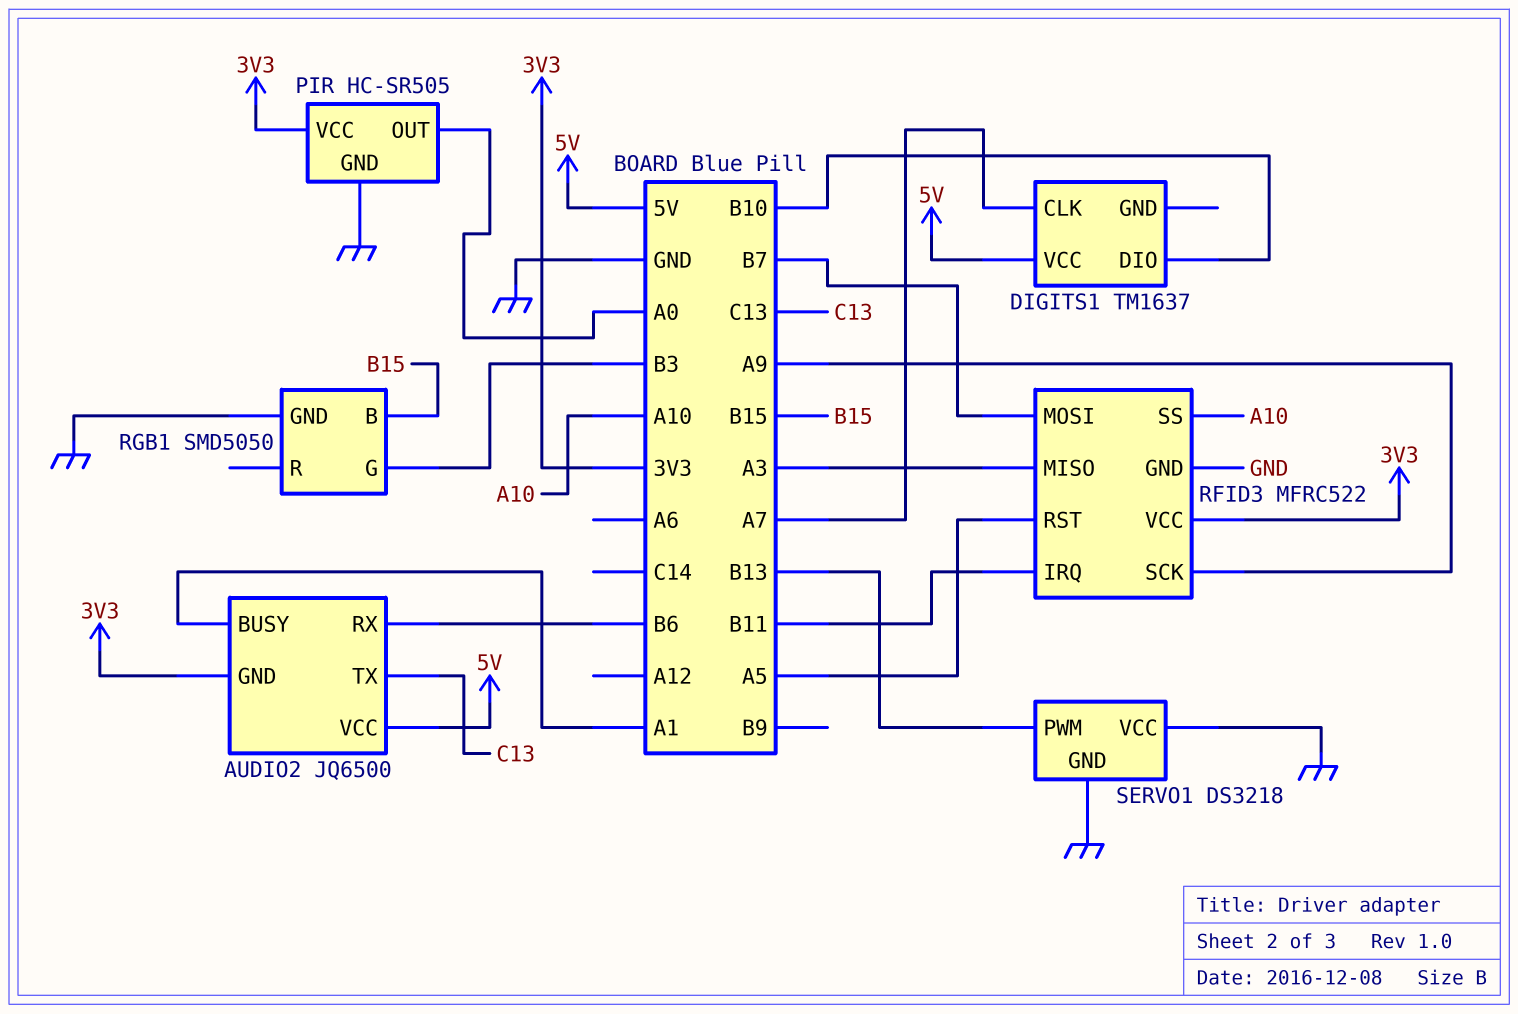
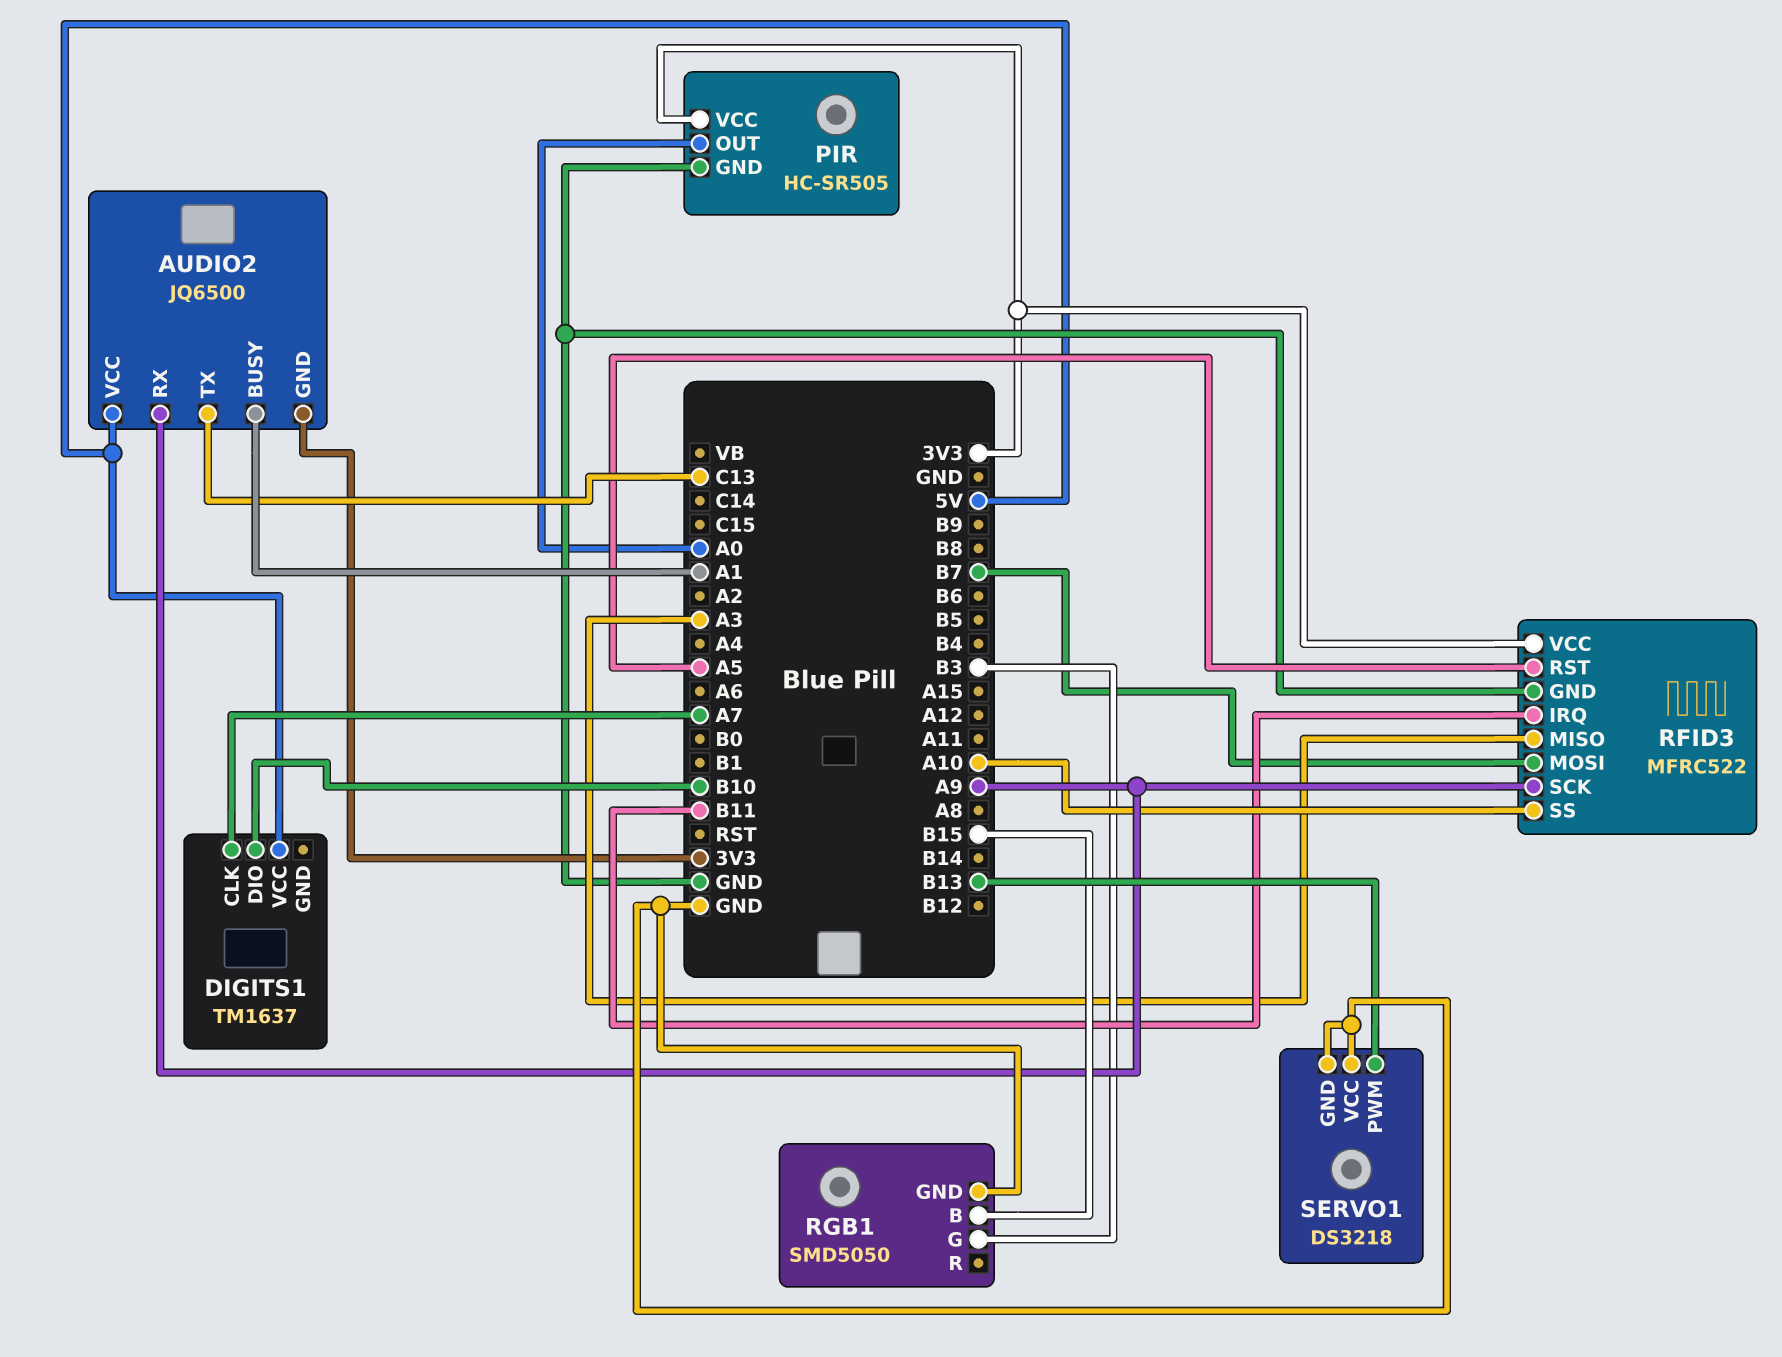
AUDIO2 pin RX: B6 -> A9

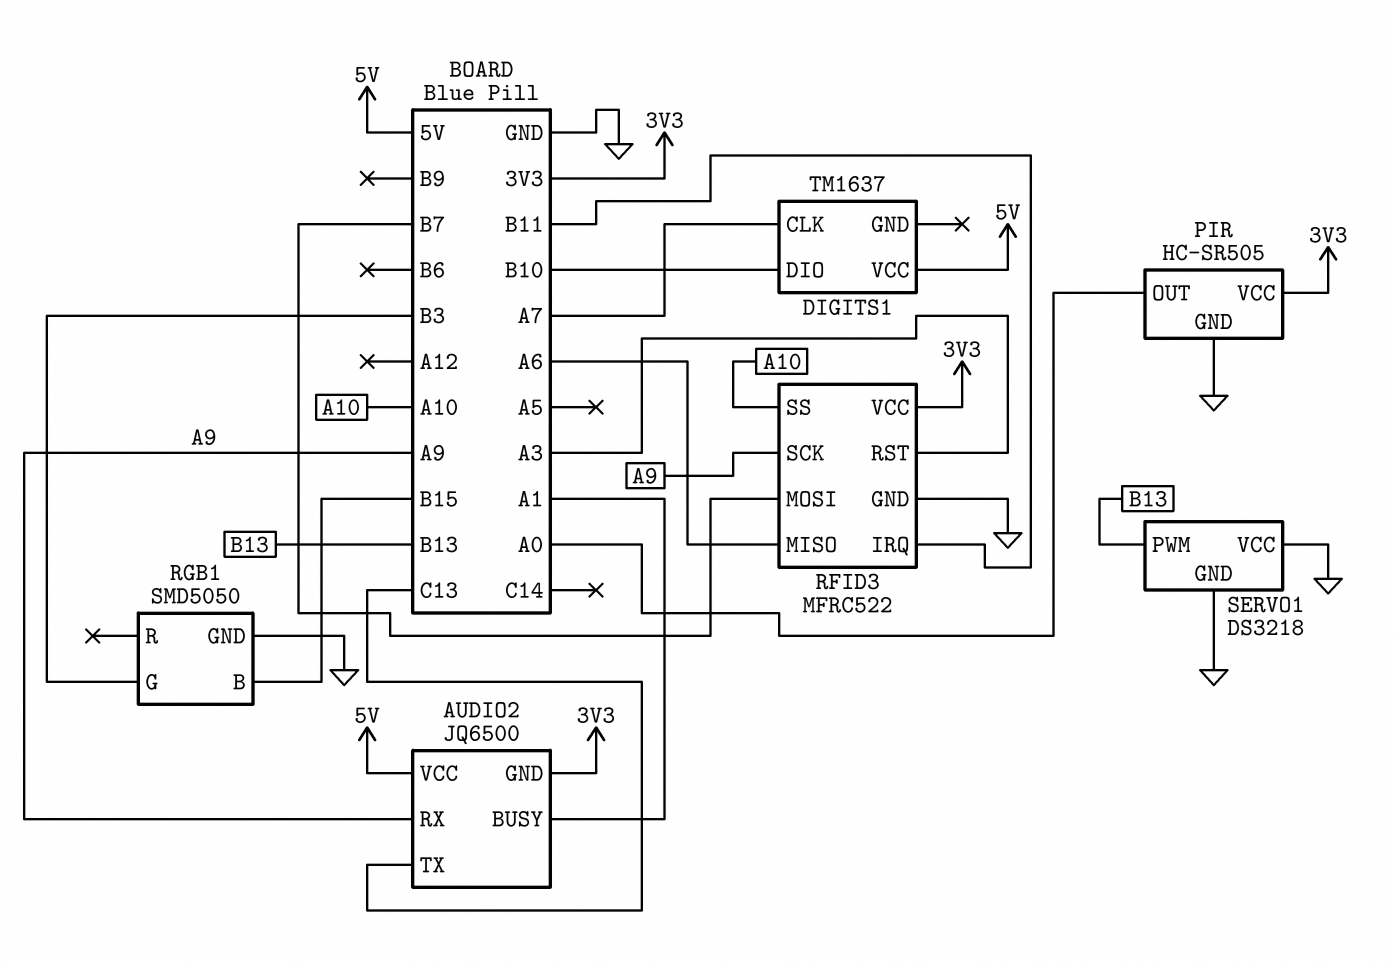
RFID3 pin MISO: A3 -> A6
RFID3 pin RST: A5 -> A3

